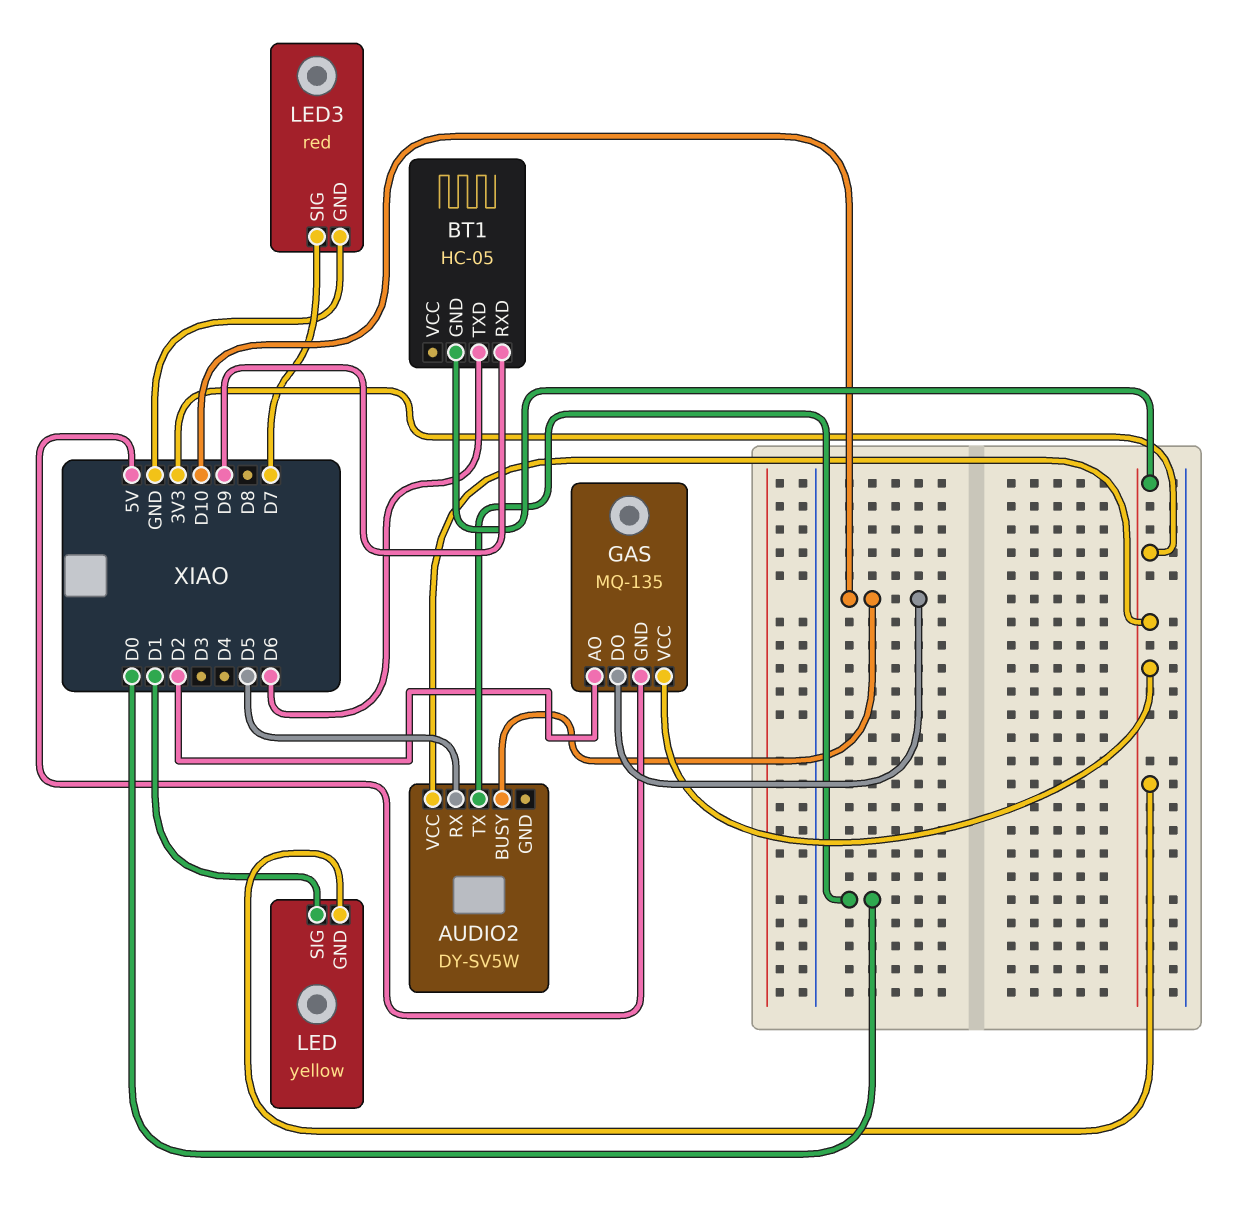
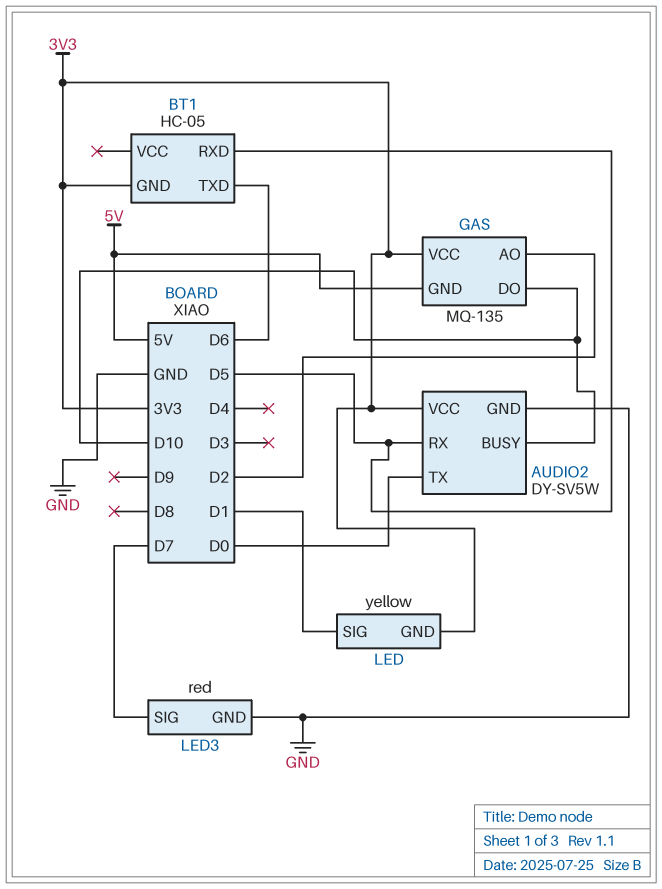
AUDIO2 pin GND: none -> GND
BT1 pin RXD: D9 -> D5

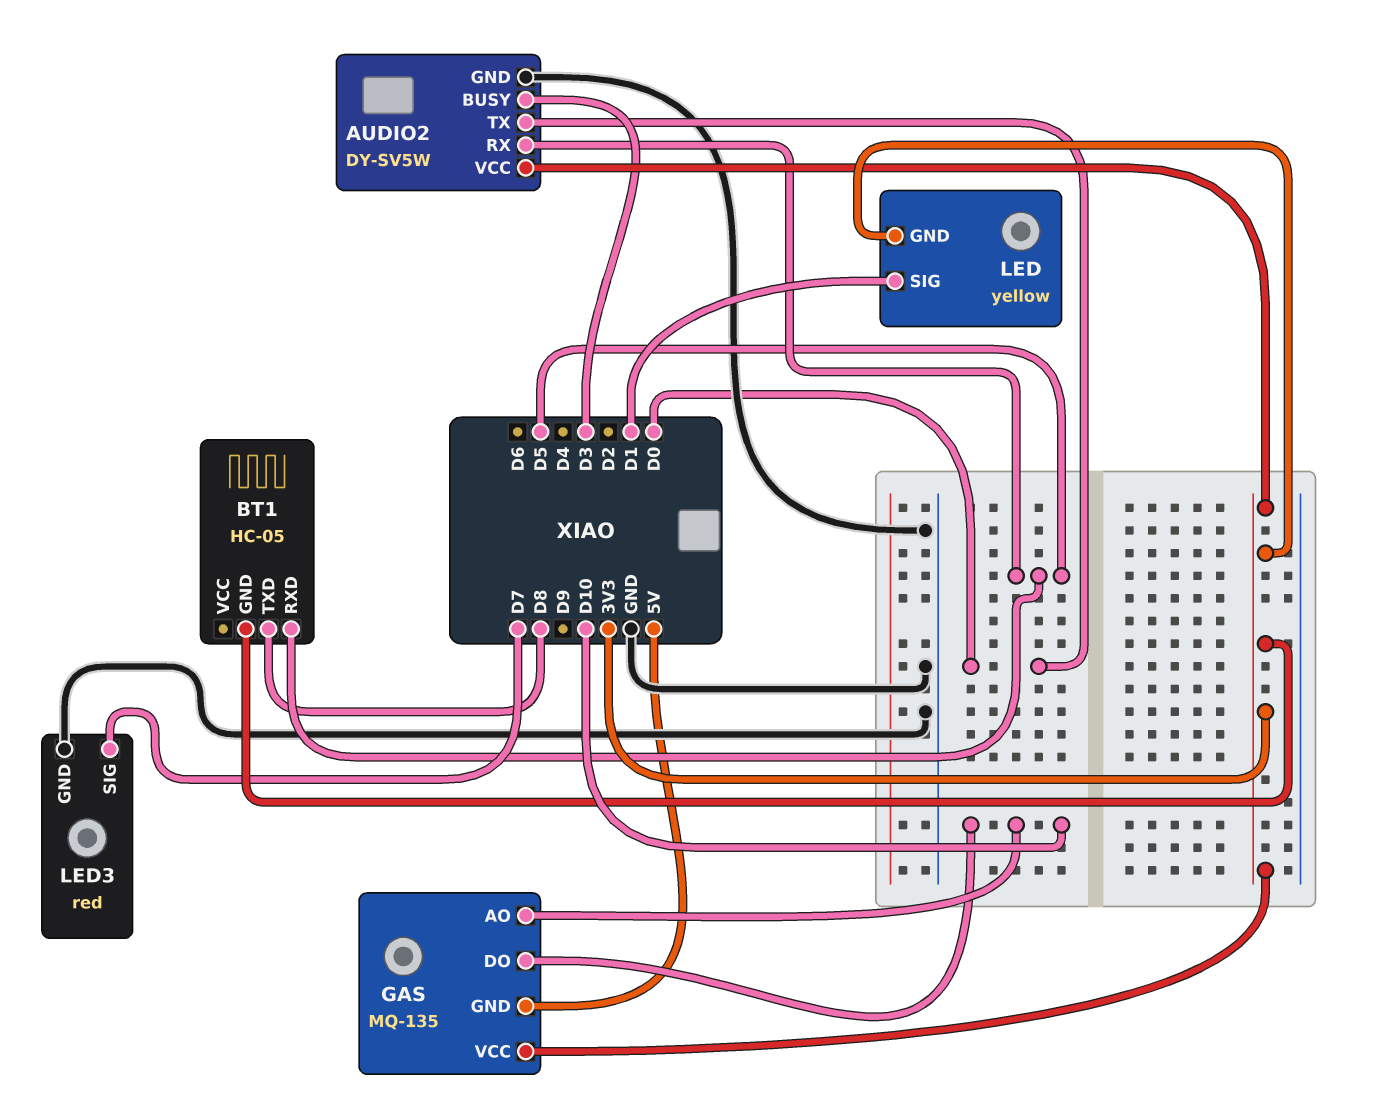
AUDIO2 pin BUSY: D10 -> D3
BT1 pin TXD: D6 -> D8
GAS pin AO: D2 -> D10

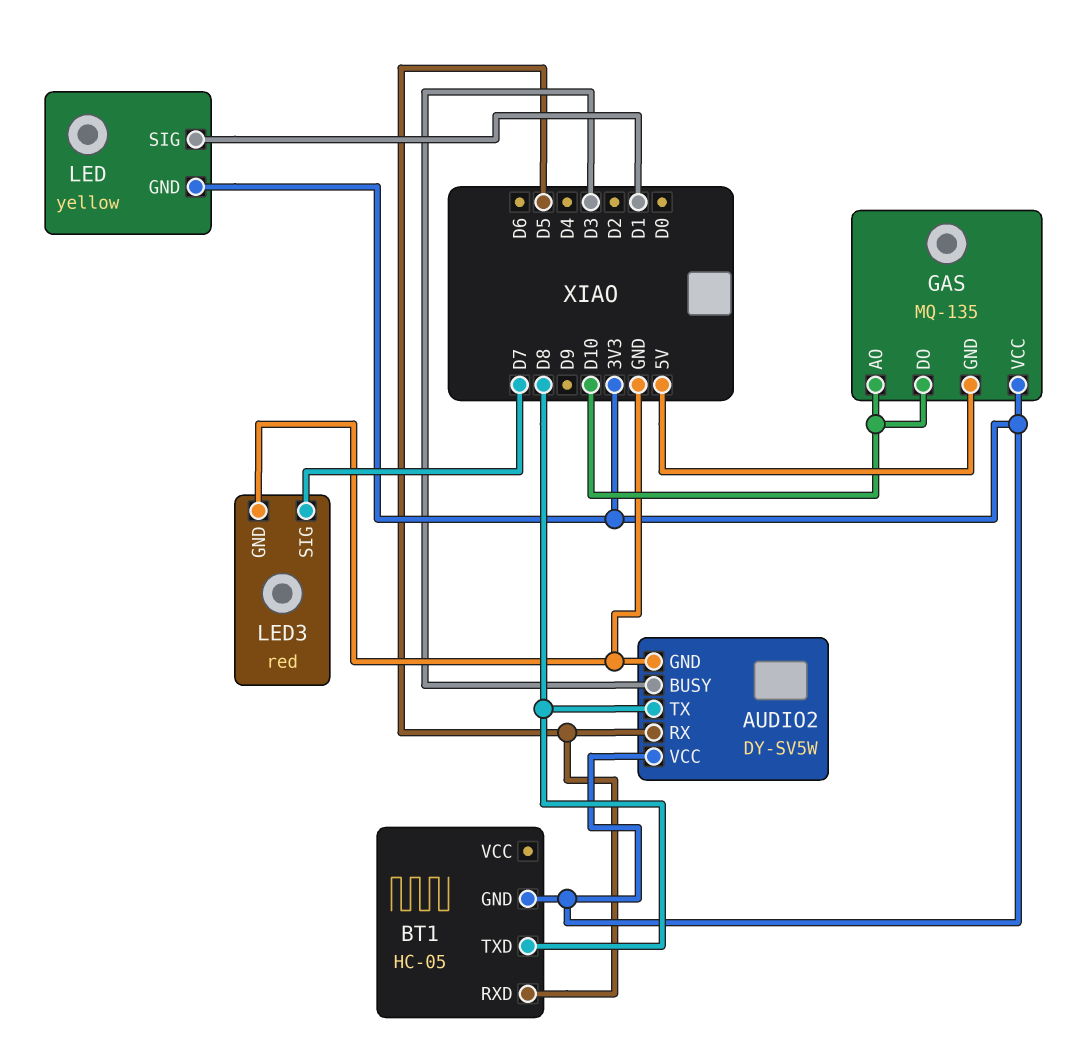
AUDIO2 pin TX: D0 -> D8

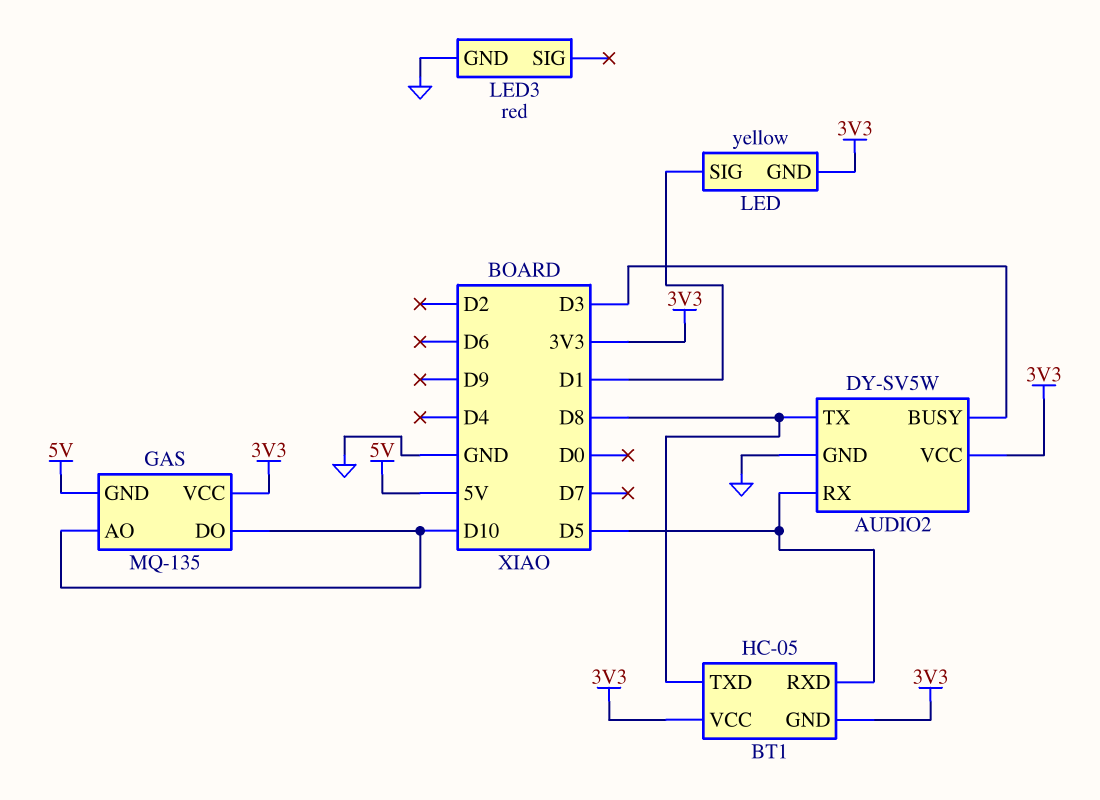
BT1 pin VCC: none -> 3V3
LED3 pin SIG: D7 -> none

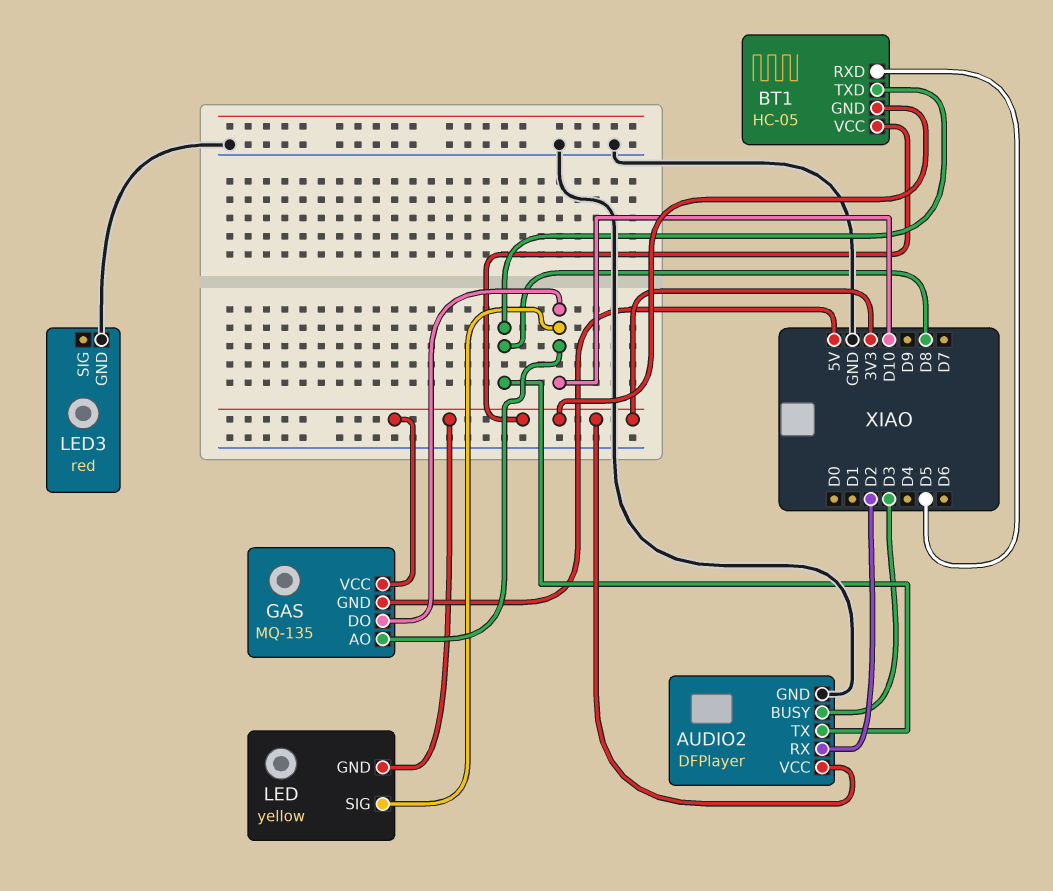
AUDIO2: DY-SV5W -> DFPlayer
AUDIO2 pin RX: D5 -> D2
LED pin SIG: D1 -> D10

